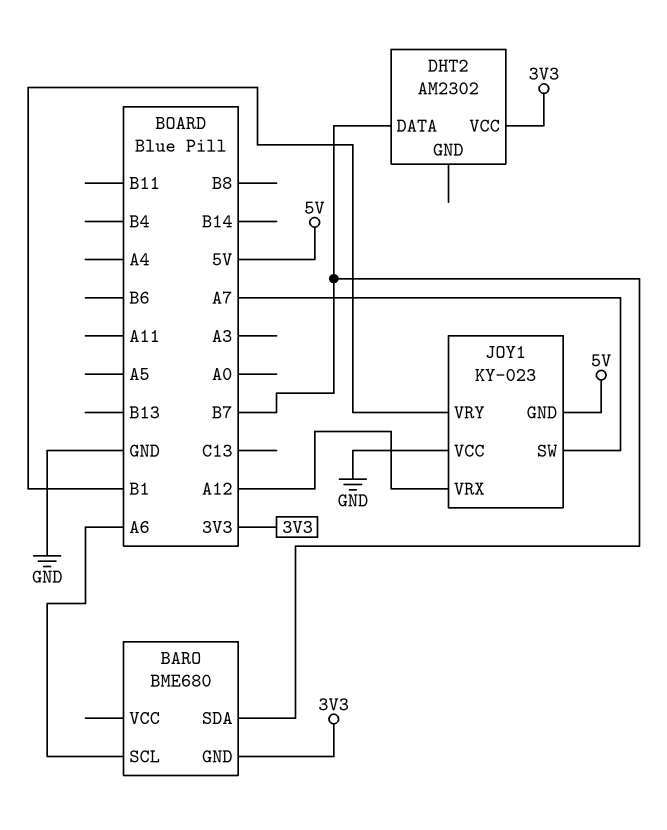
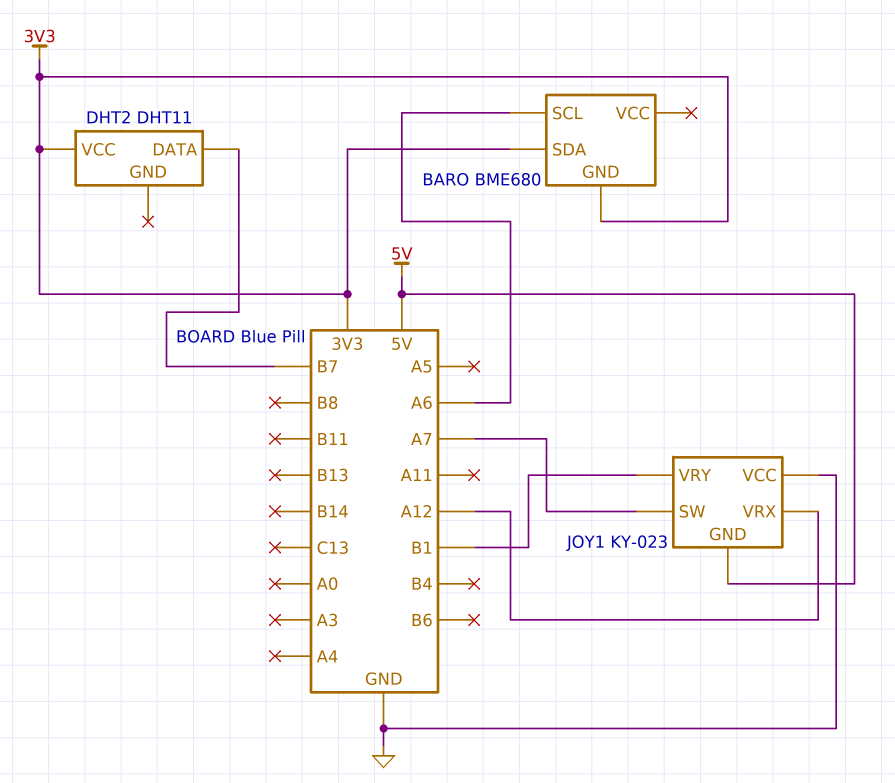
BARO pin SDA: B7 -> 3V3
DHT2: AM2302 -> DHT11

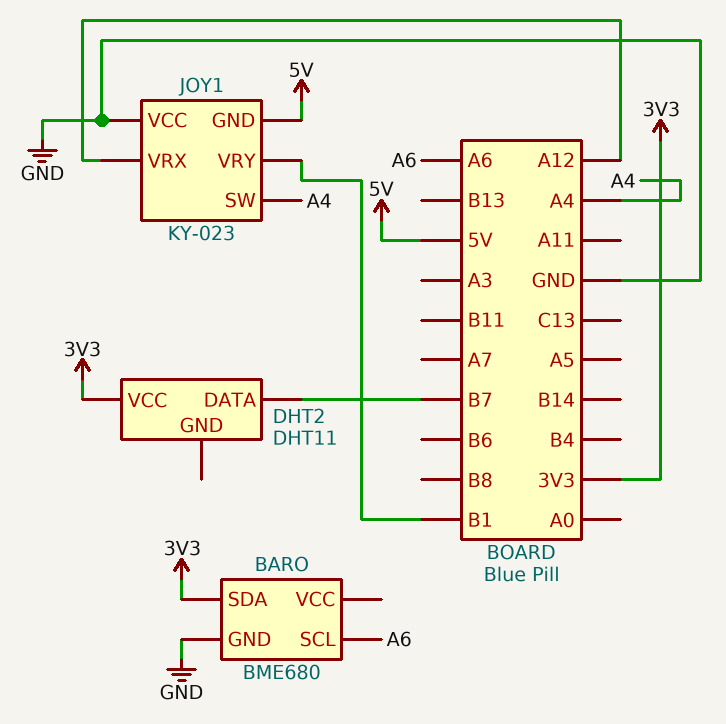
BARO pin GND: 3V3 -> GND
JOY1 pin SW: A7 -> A4

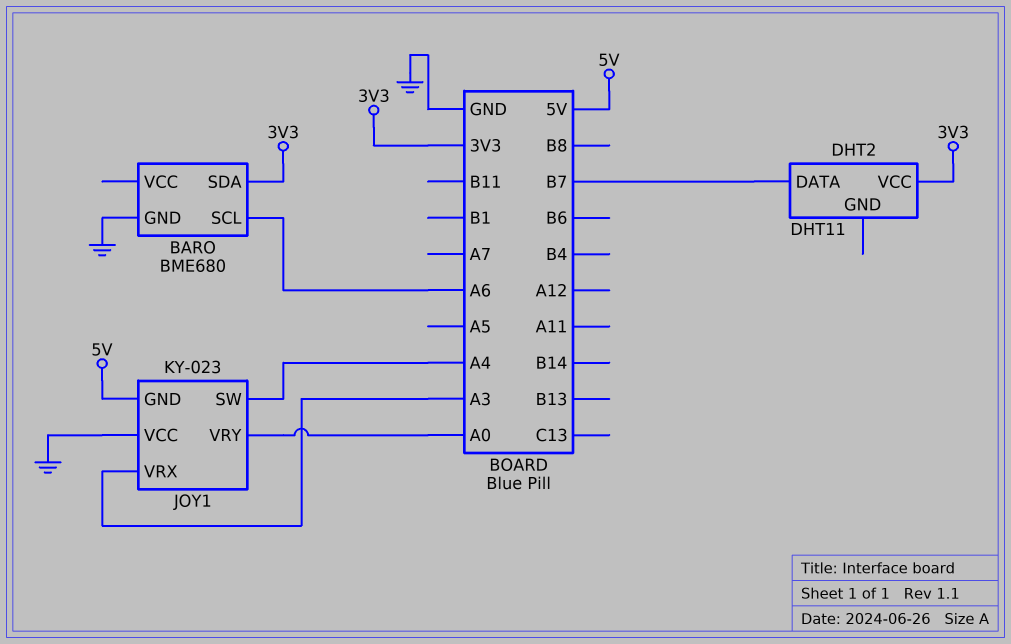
JOY1 pin VRX: A12 -> A3
JOY1 pin VRY: B1 -> A0

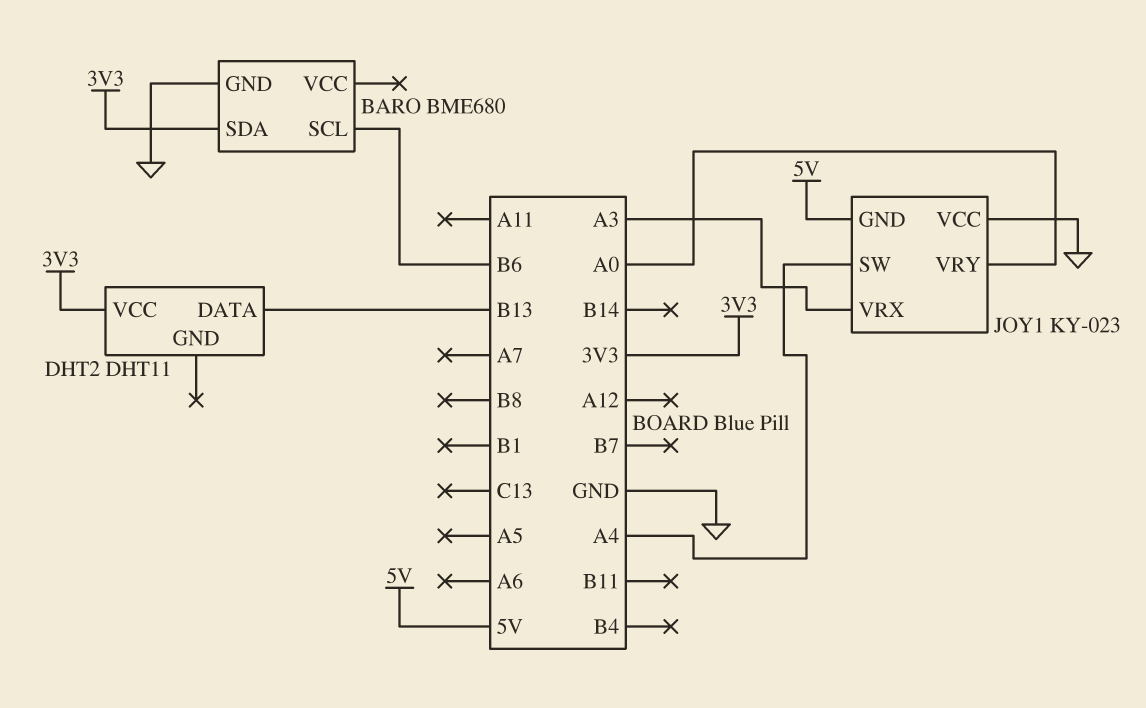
BARO pin SCL: A6 -> B6
DHT2 pin DATA: B7 -> B13

